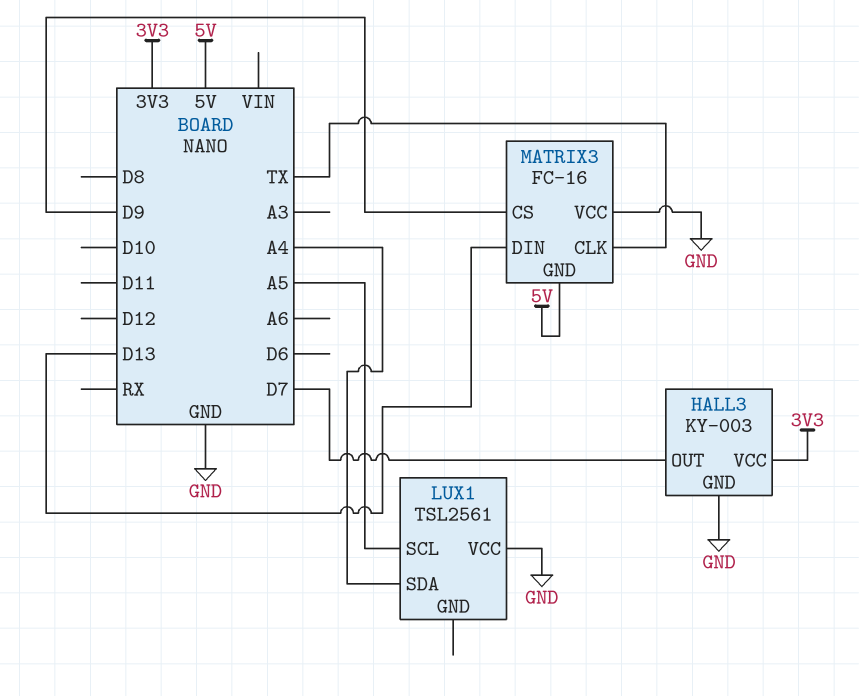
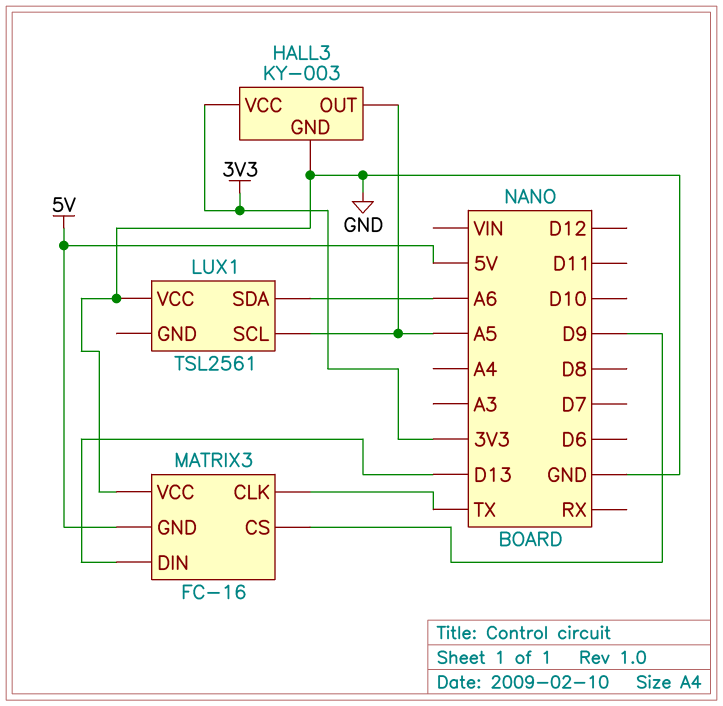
HALL3 pin OUT: D7 -> A5
LUX1 pin SDA: A4 -> A6

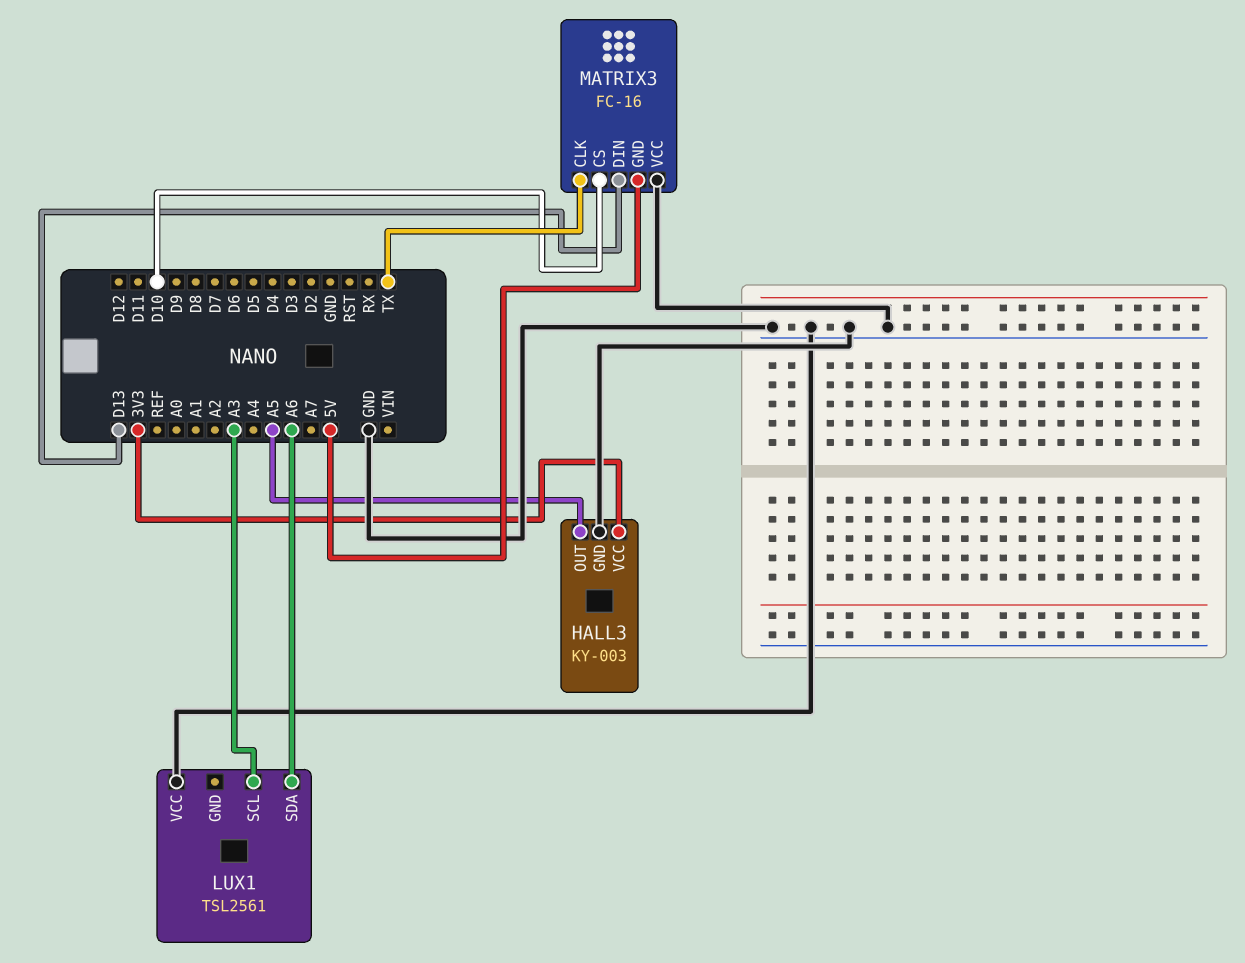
LUX1 pin SCL: A5 -> A3
MATRIX3 pin CS: D9 -> D10

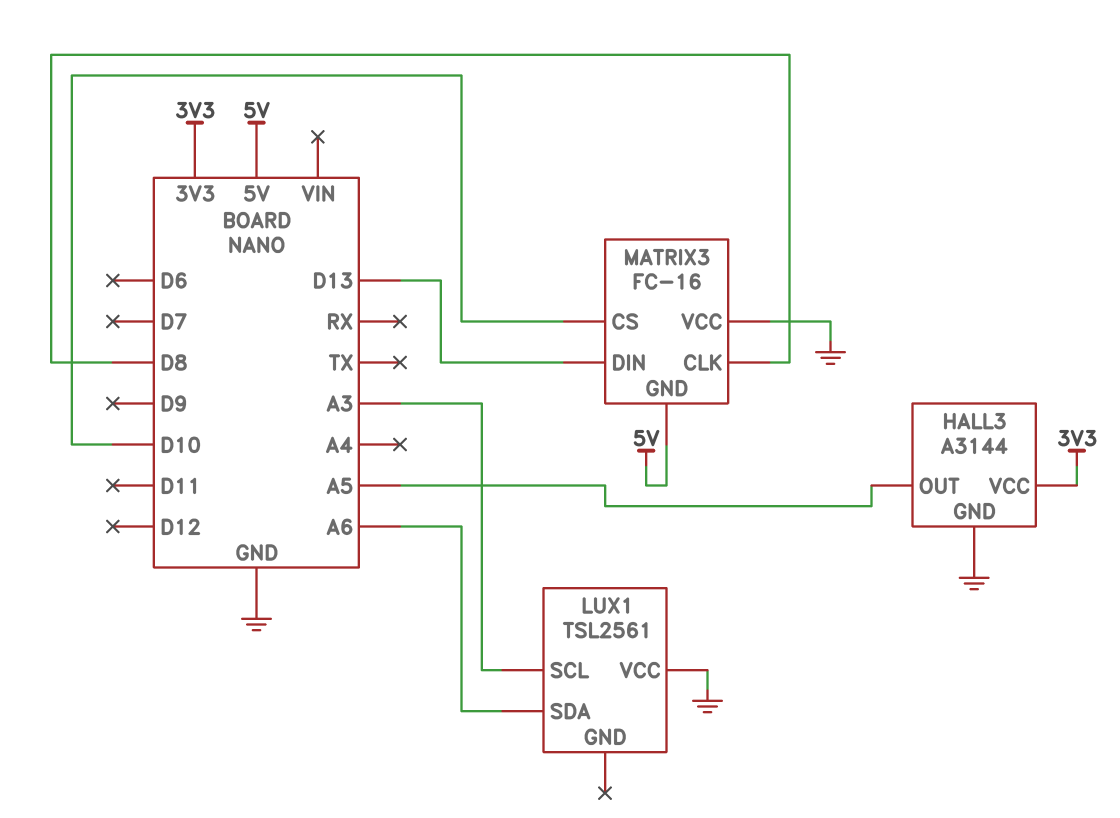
HALL3: KY-003 -> A3144
MATRIX3 pin CLK: TX -> D8

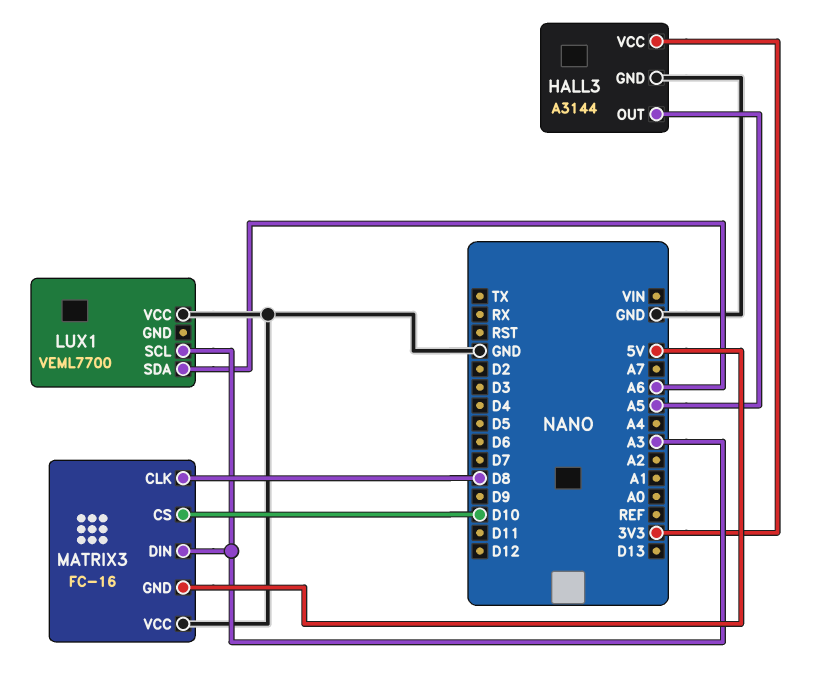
LUX1: TSL2561 -> VEML7700
MATRIX3 pin DIN: D13 -> A3

